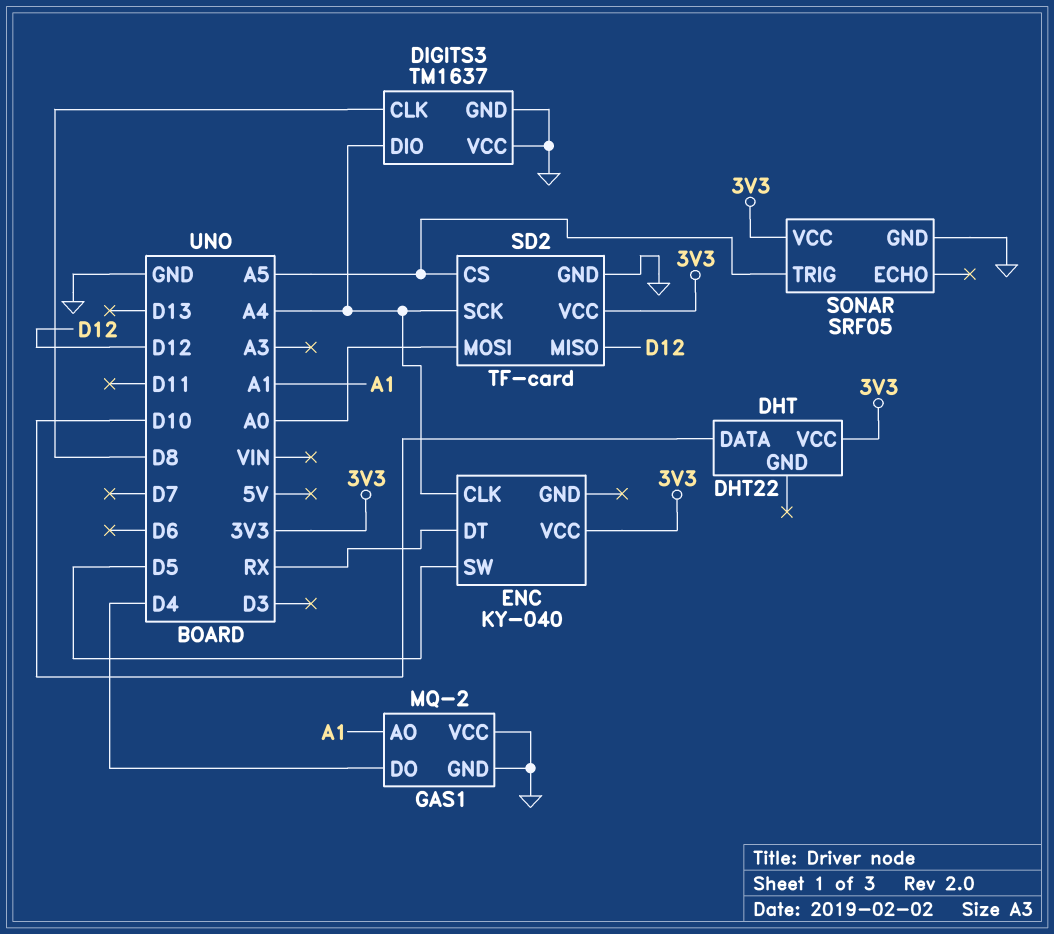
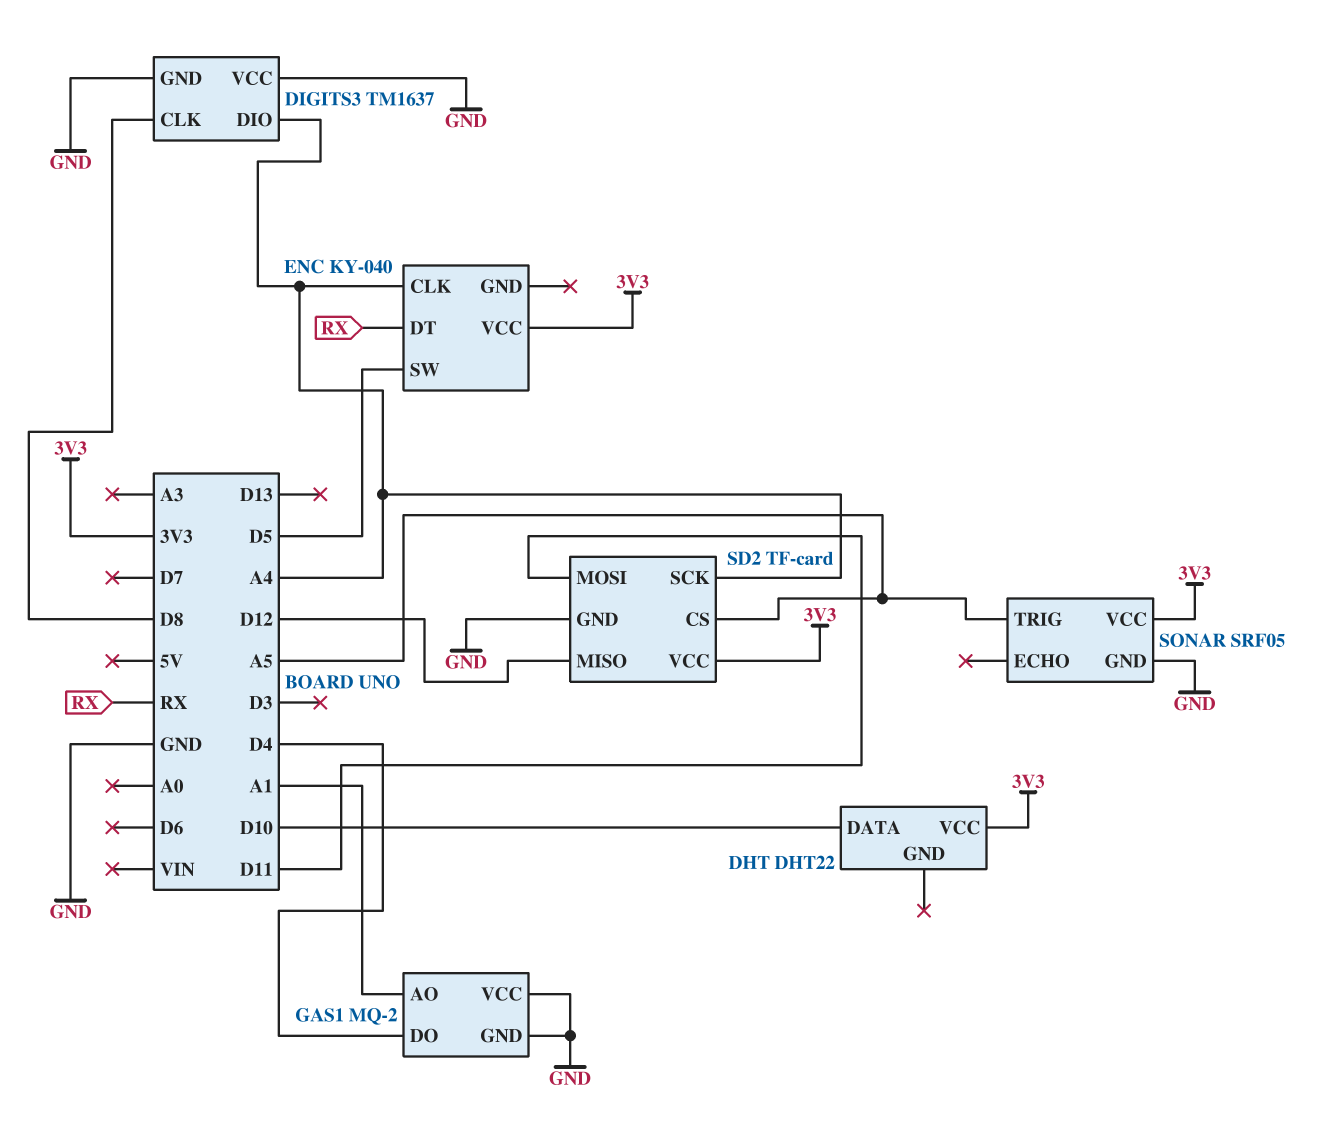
SD2 pin MOSI: A0 -> D11

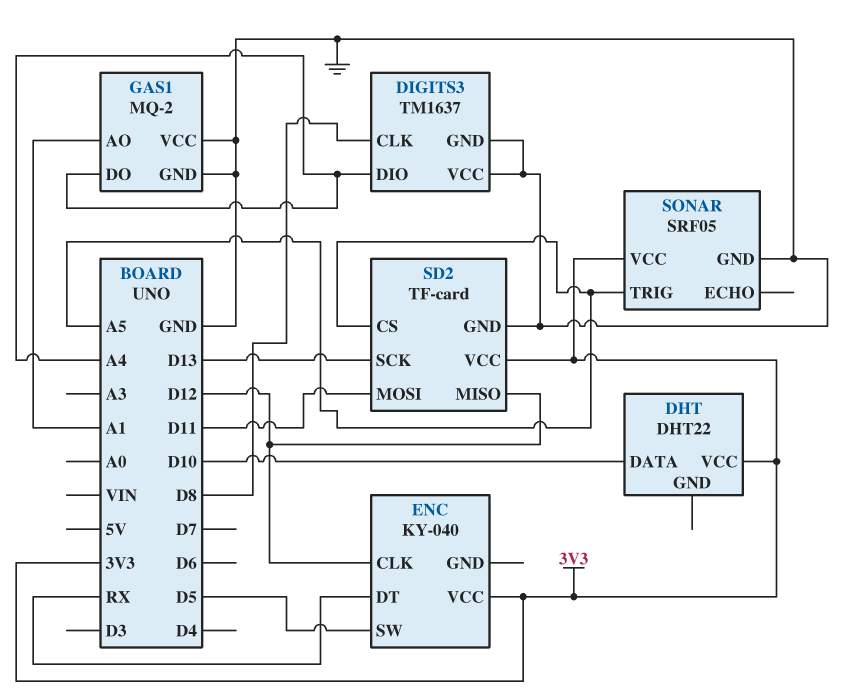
ENC pin CLK: A4 -> D12
GAS1 pin DO: D4 -> A4
SD2 pin SCK: A4 -> D13

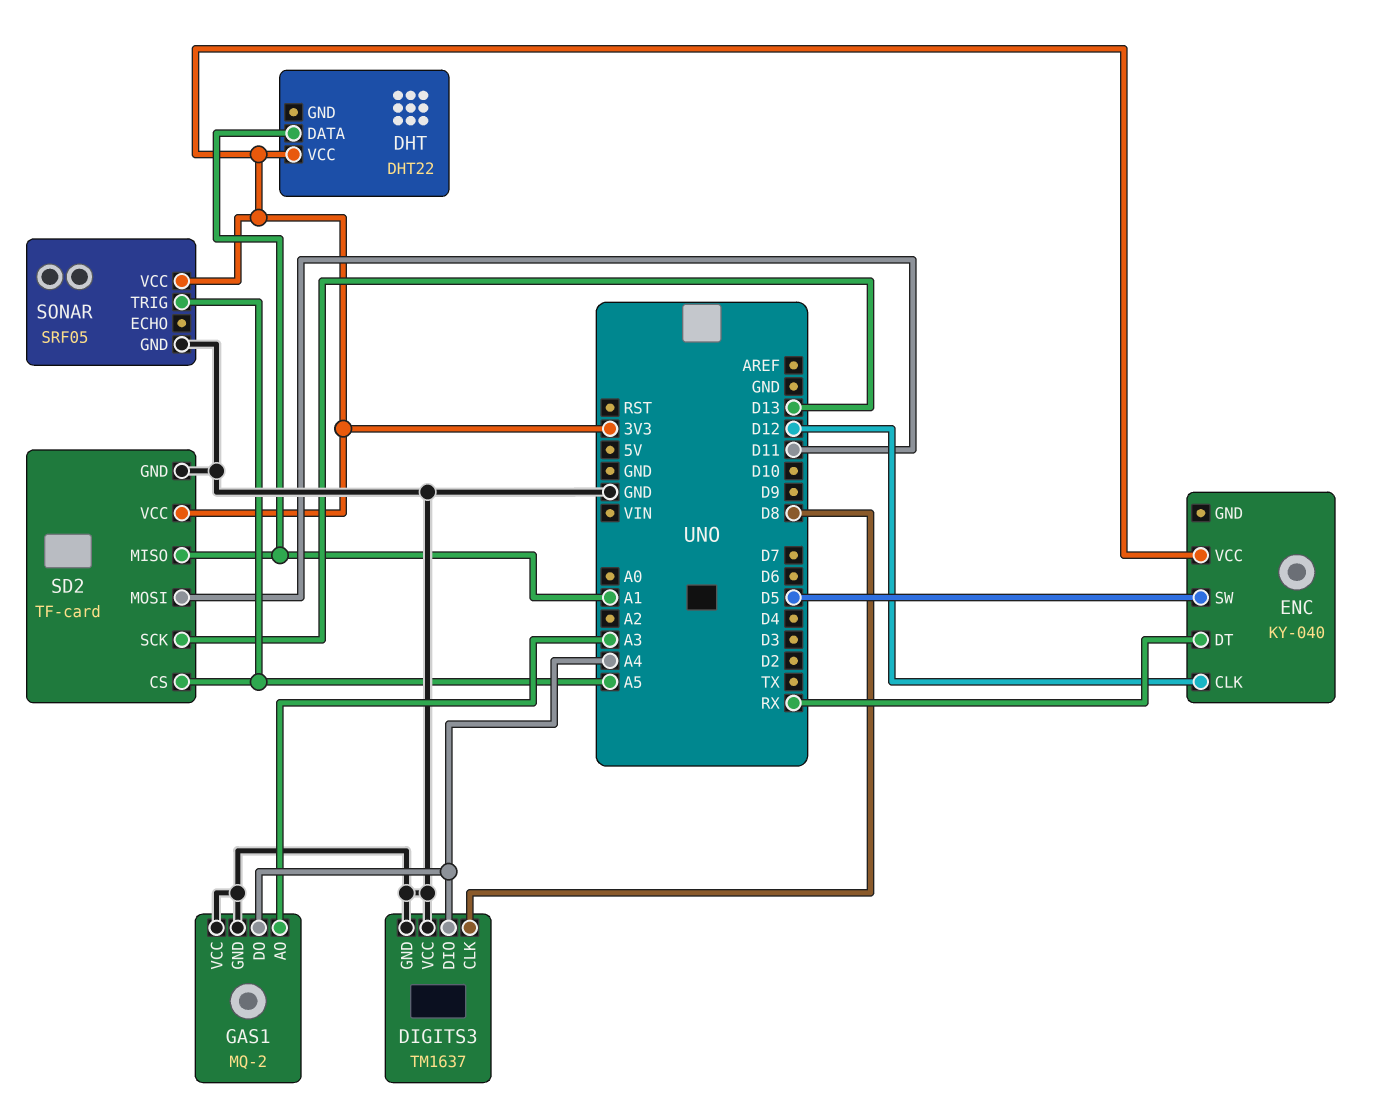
DHT pin DATA: D10 -> A1
GAS1 pin AO: A1 -> A3
SD2 pin MISO: D12 -> A1

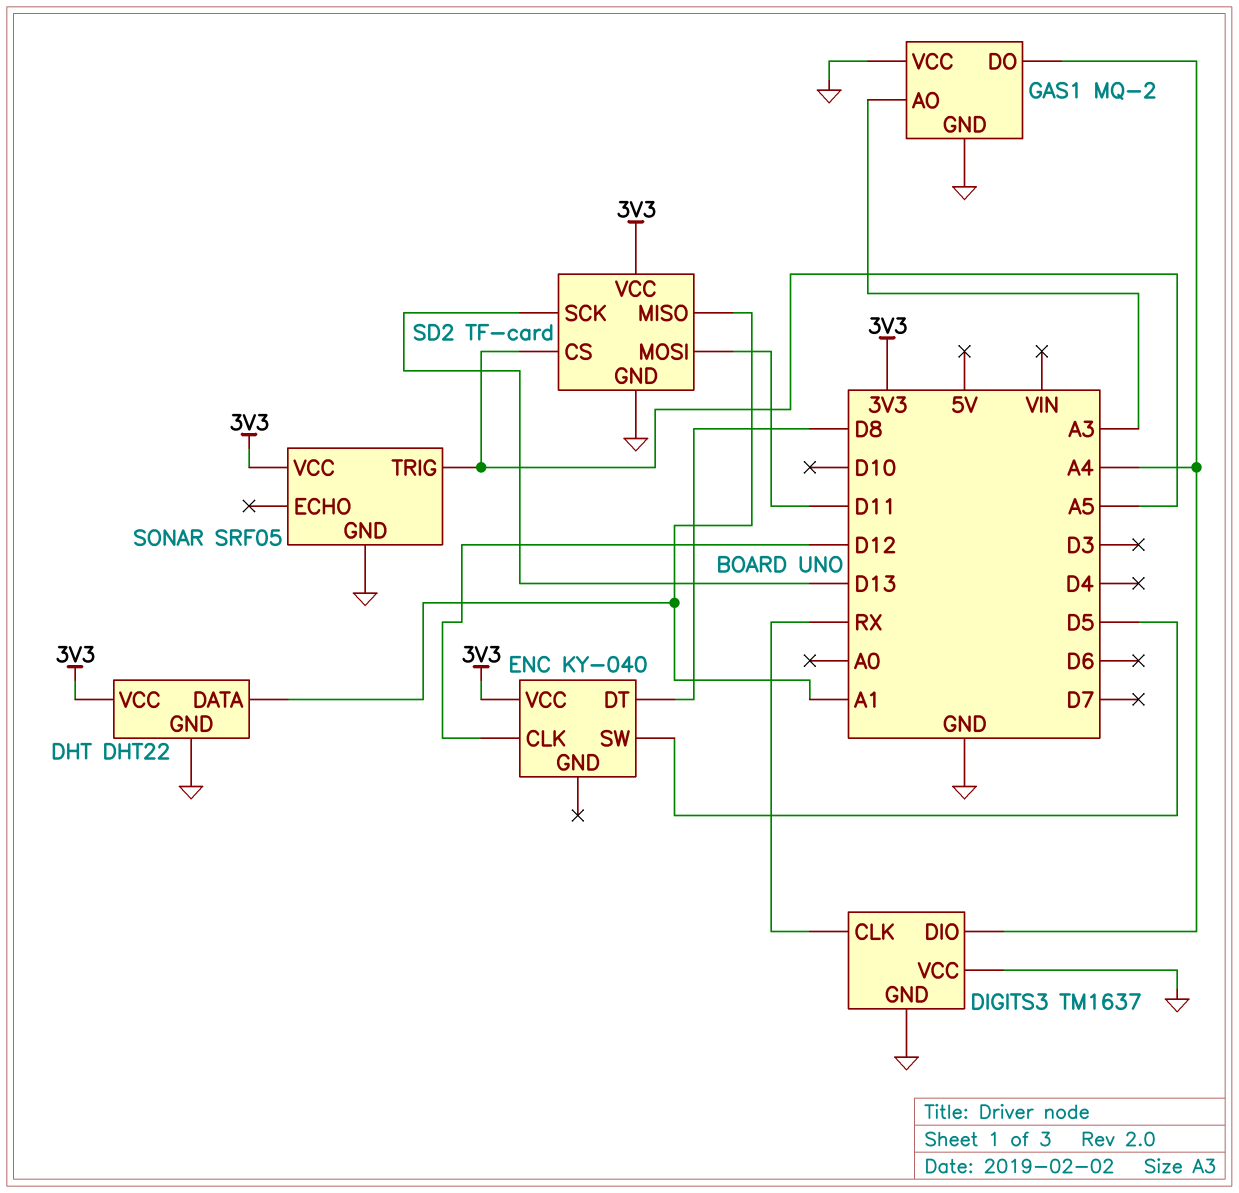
DHT pin GND: none -> GND
DIGITS3 pin CLK: D8 -> RX
ENC pin DT: RX -> D8

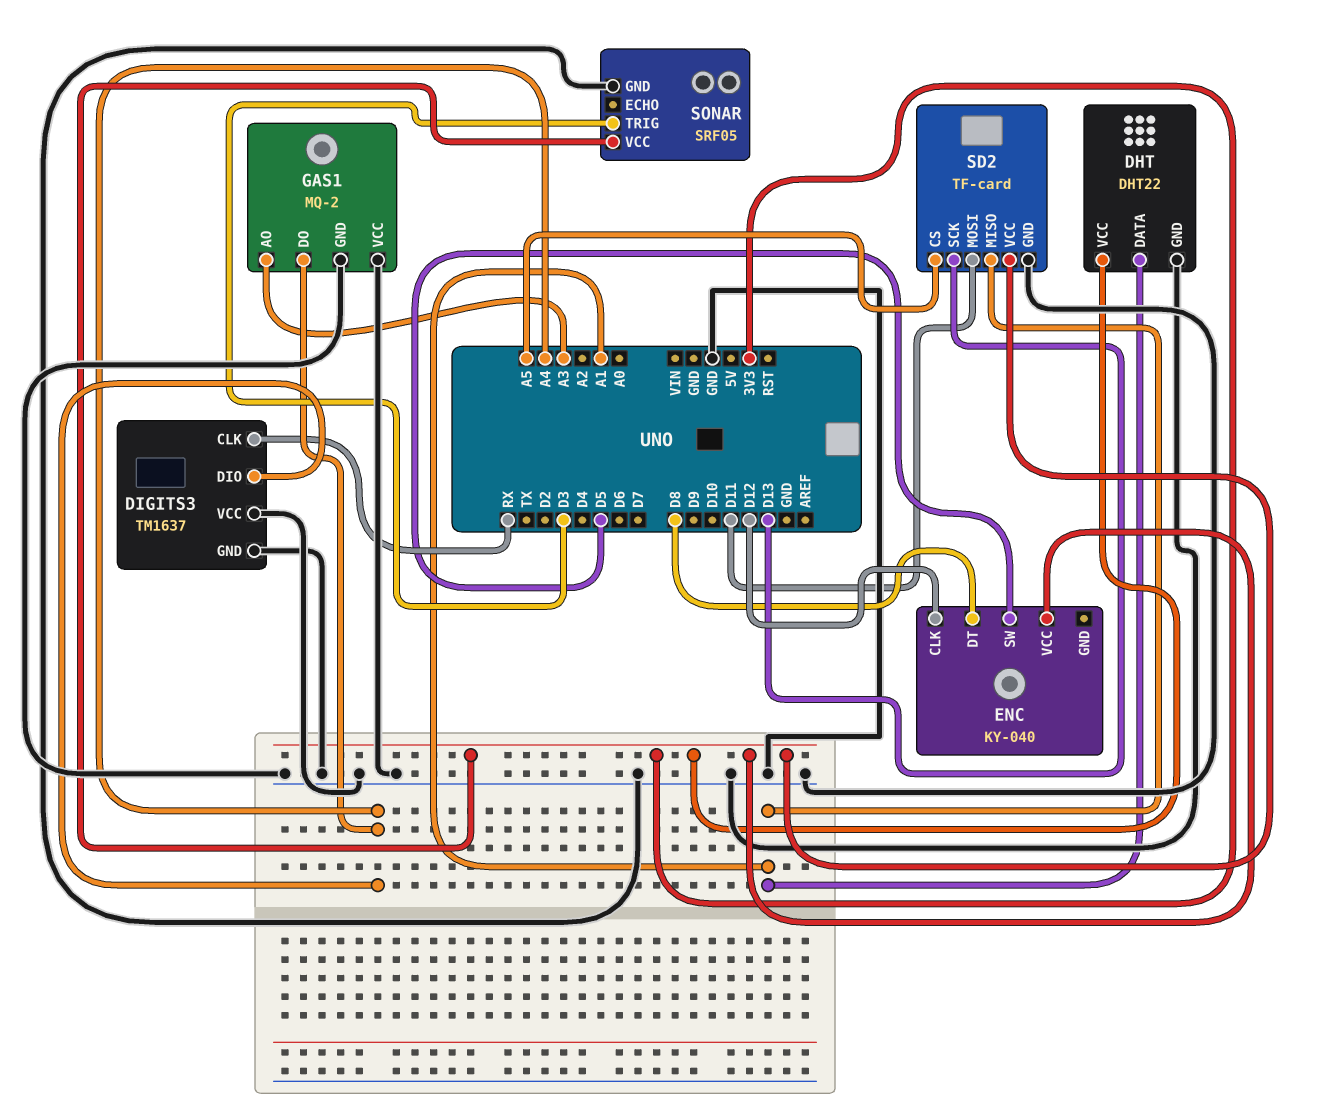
SONAR pin TRIG: A5 -> D3

